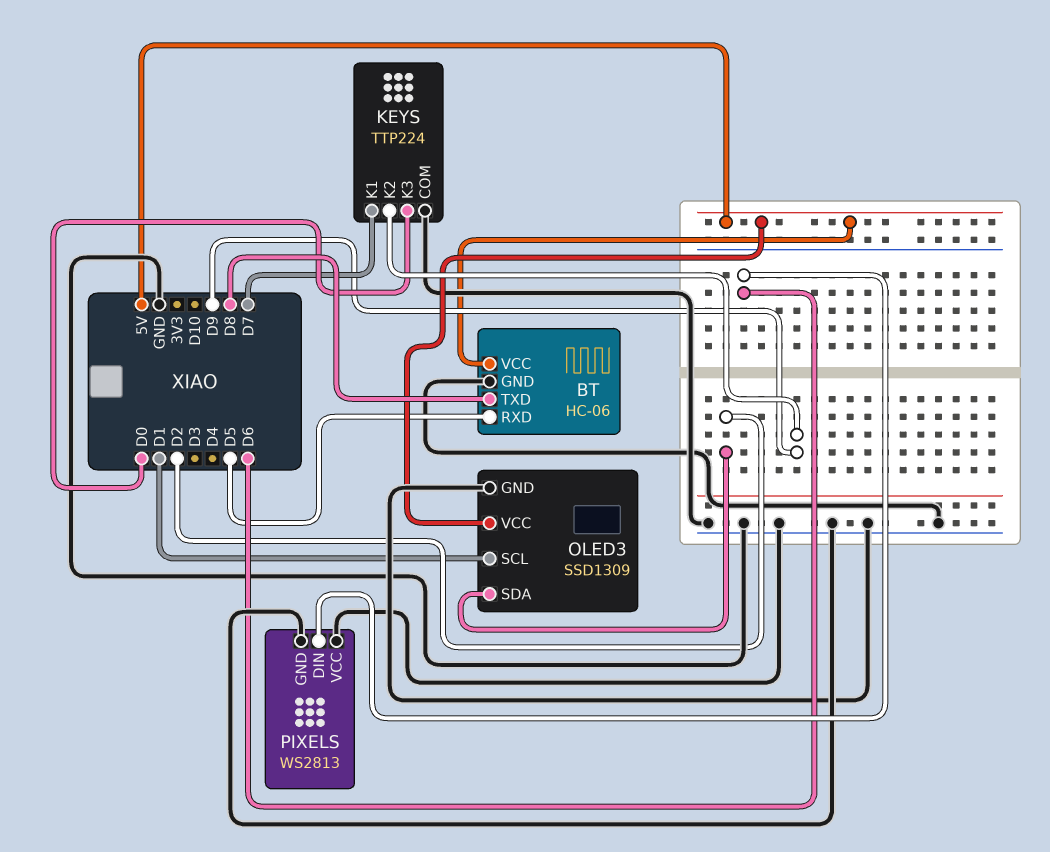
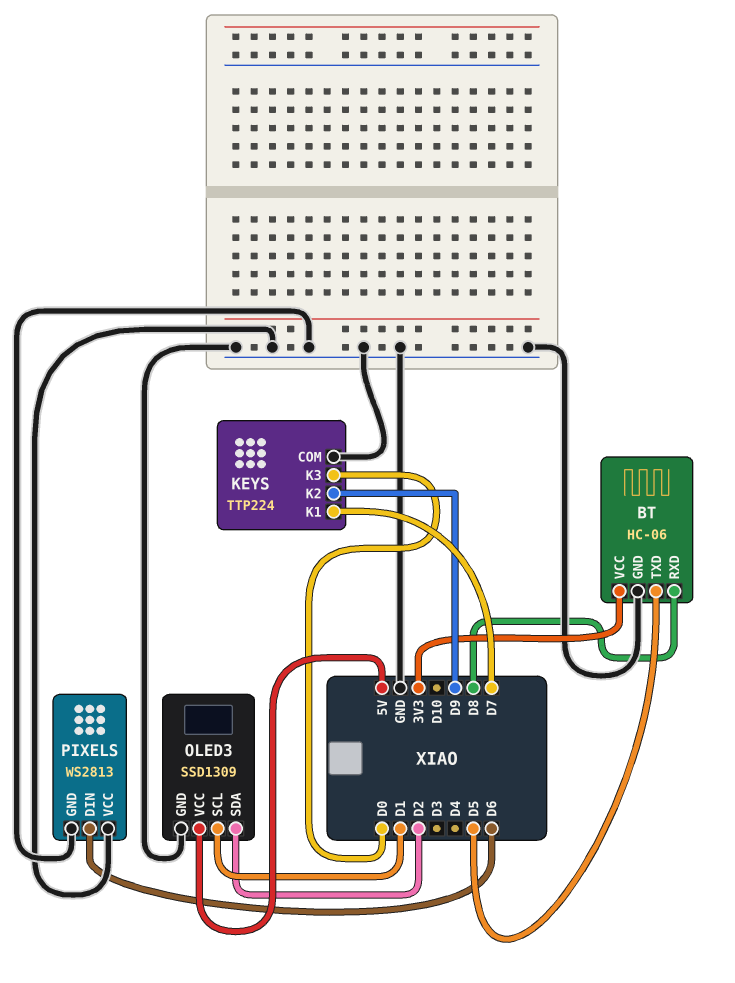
BT pin RXD: D5 -> D8
BT pin TXD: D8 -> D5
BT pin VCC: 5V -> 3V3

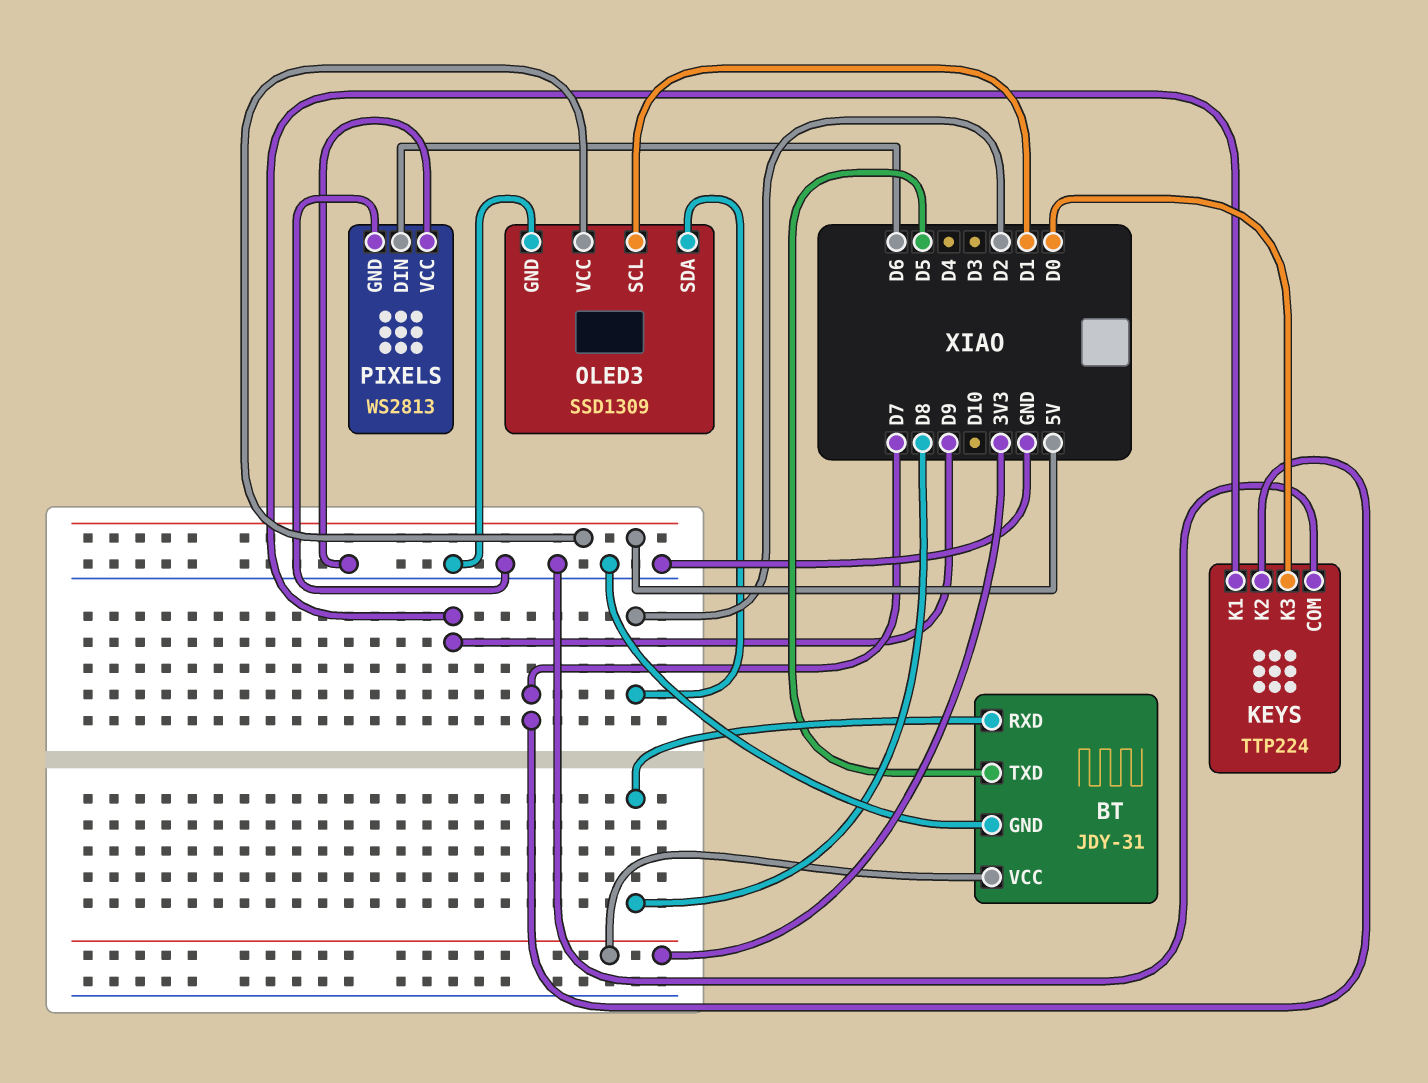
BT: HC-06 -> JDY-31
KEYS pin K1: D7 -> D9
KEYS pin K2: D9 -> D7

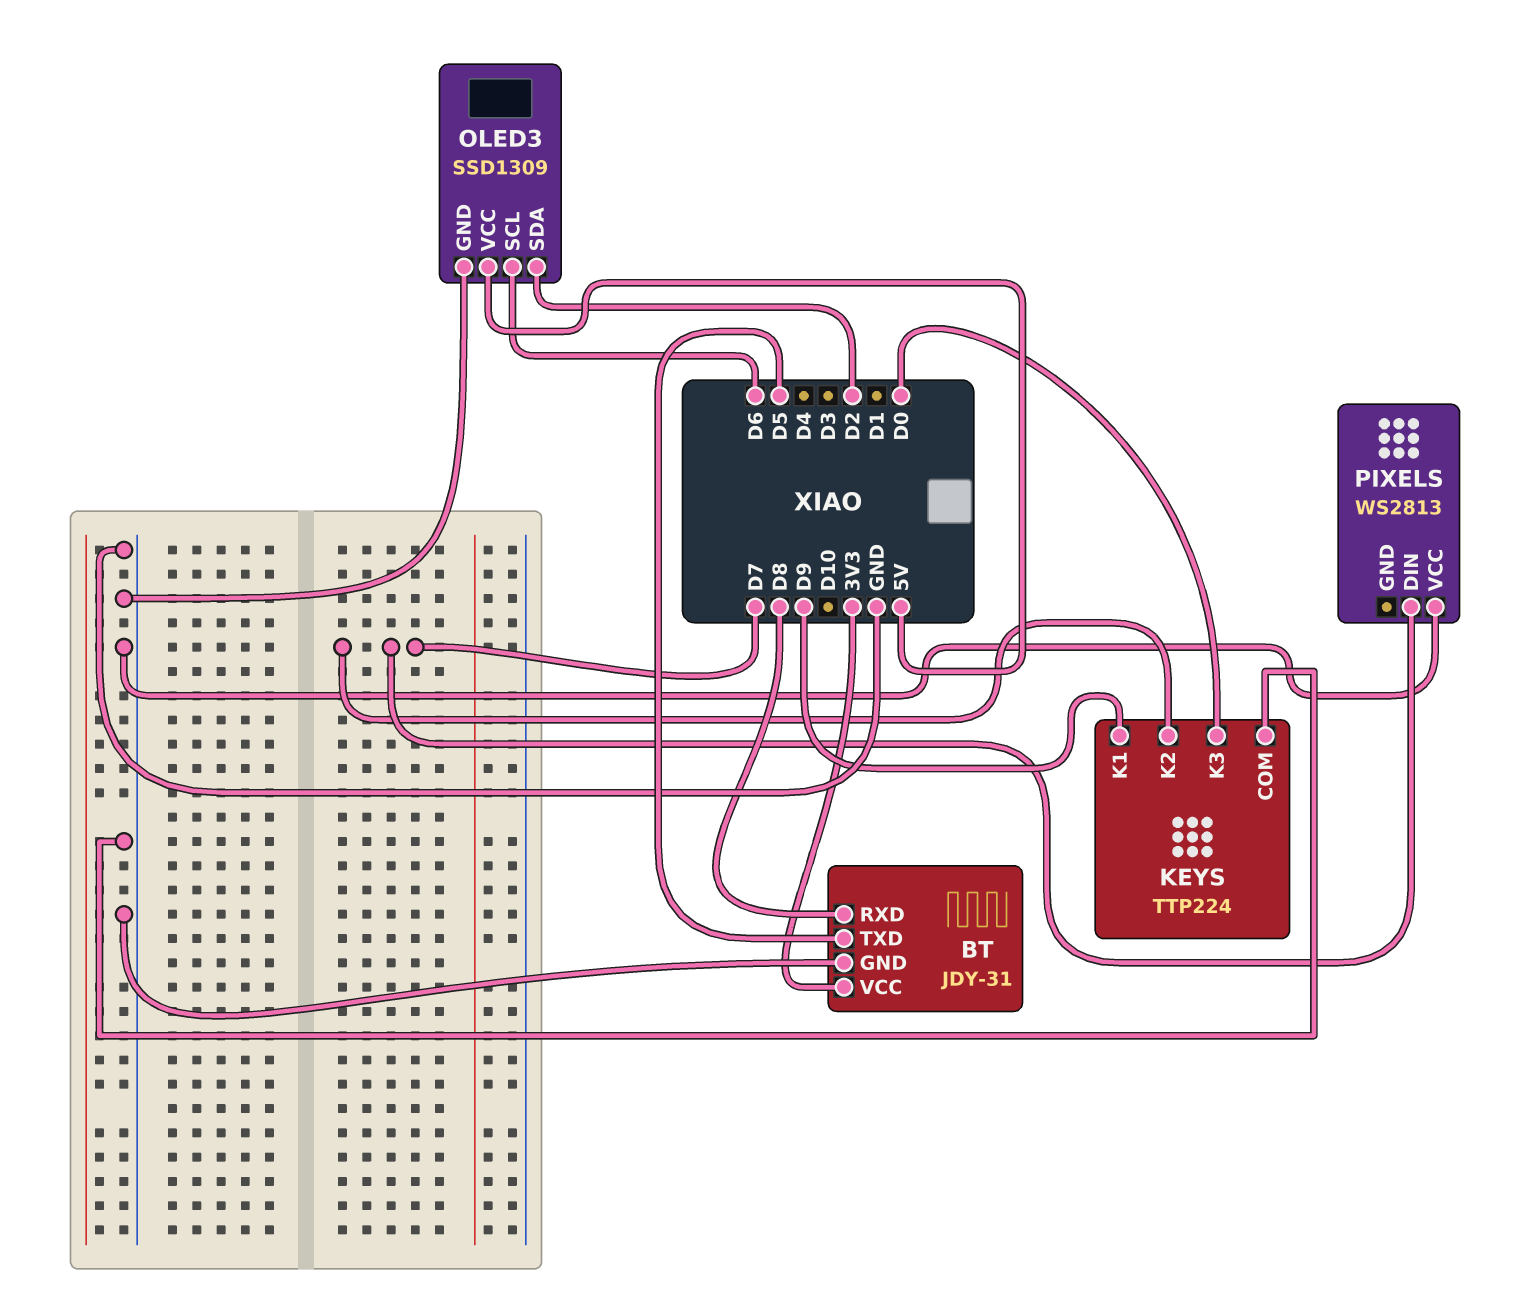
OLED3 pin SCL: D1 -> D6
PIXELS pin DIN: D6 -> D7
PIXELS pin GND: GND -> none

